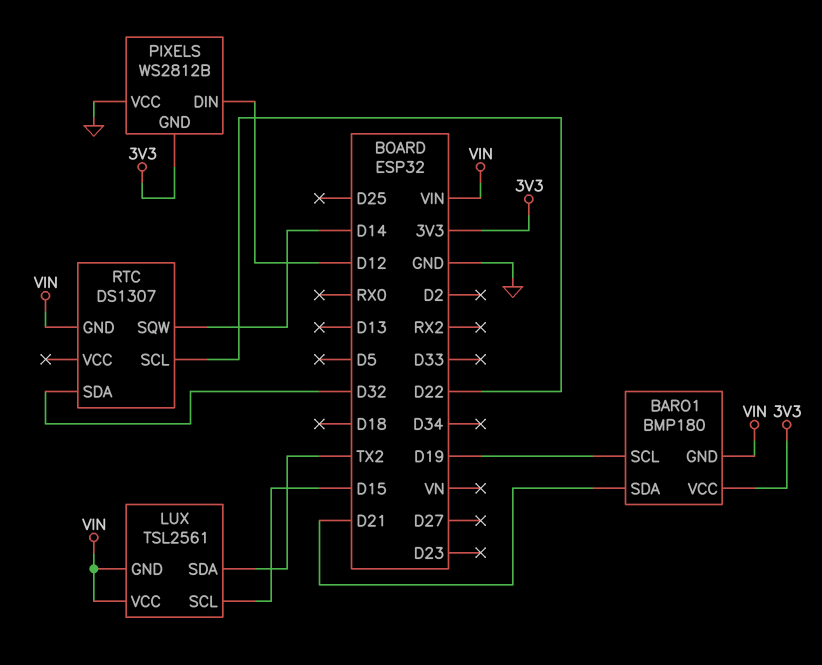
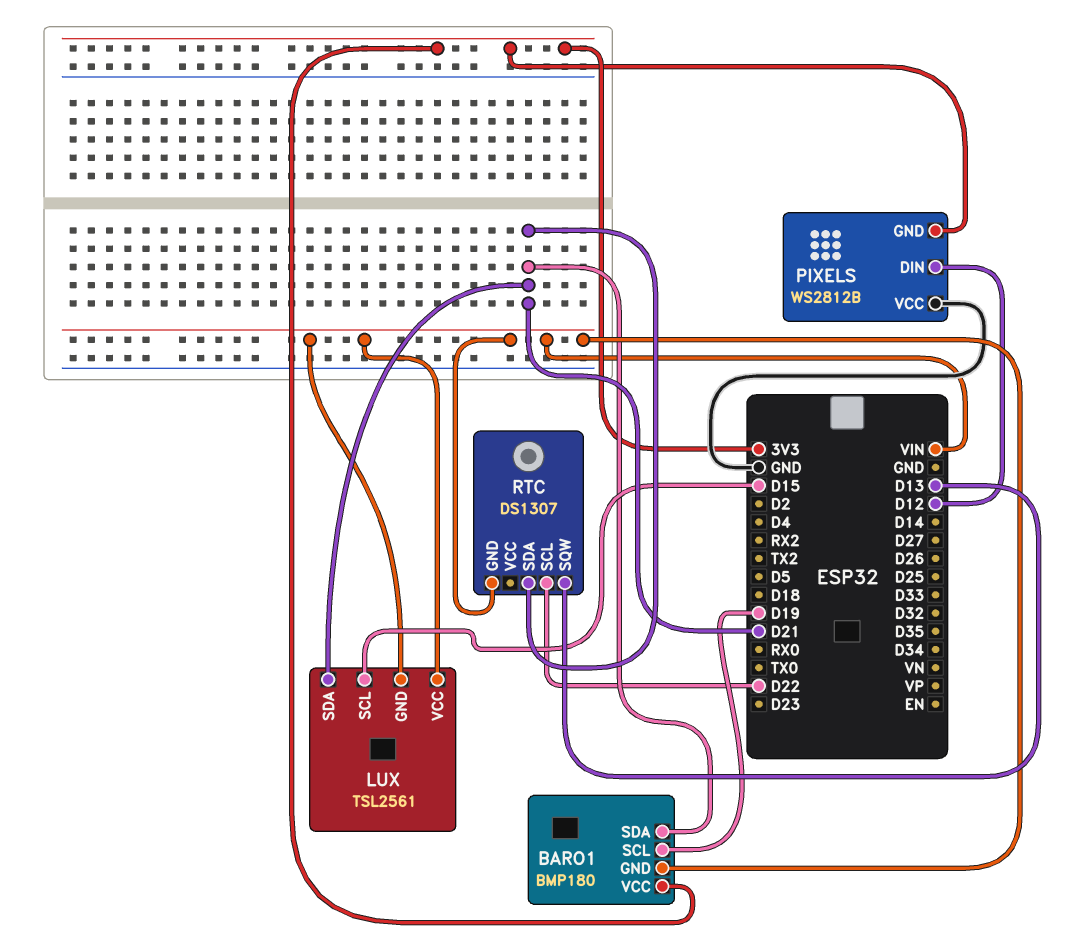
LUX pin SDA: TX2 -> D21
RTC pin SDA: D32 -> D21
RTC pin SQW: D14 -> D13

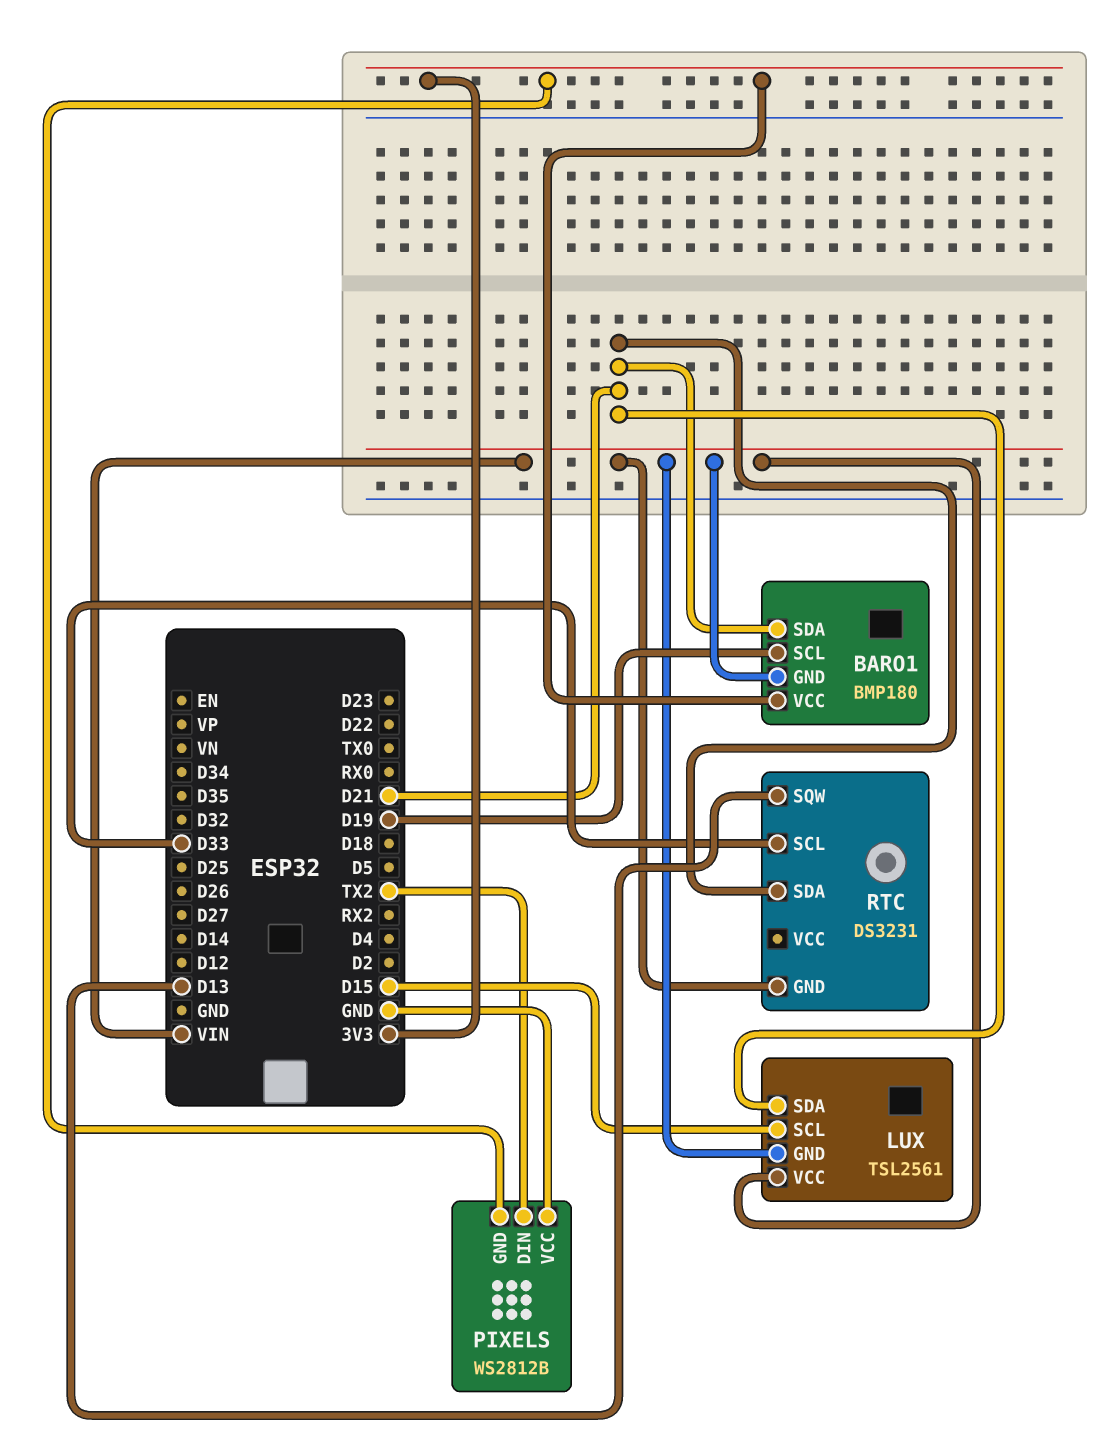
PIXELS pin DIN: D12 -> TX2
RTC: DS1307 -> DS3231
RTC pin SCL: D22 -> D33

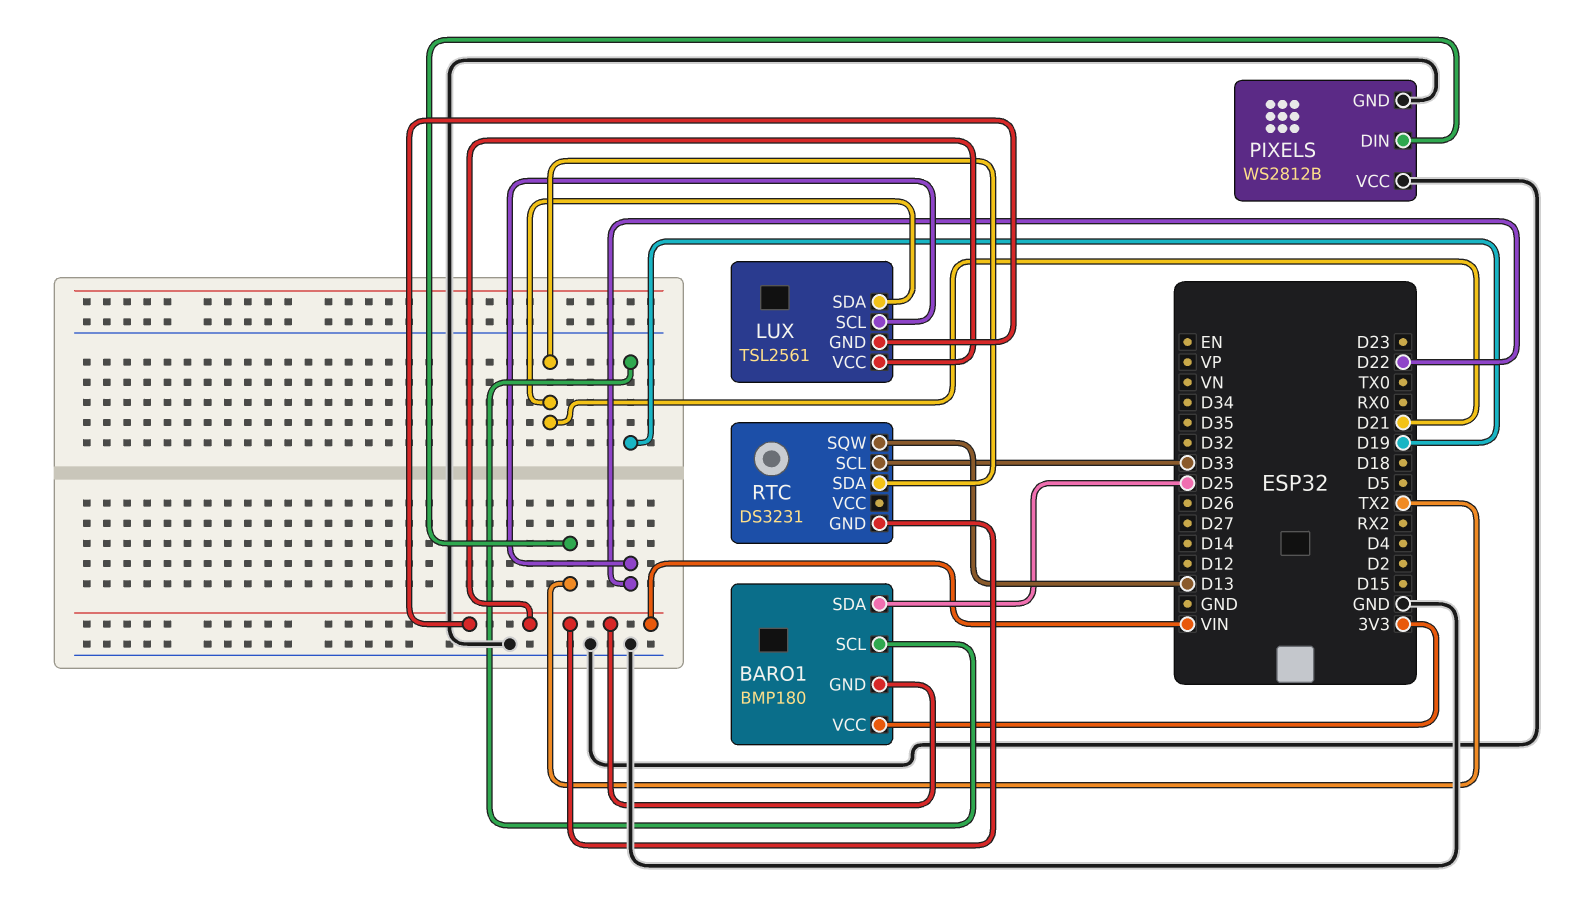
BARO1 pin SDA: D21 -> D25
LUX pin SCL: D15 -> D22
PIXELS pin GND: 3V3 -> GND

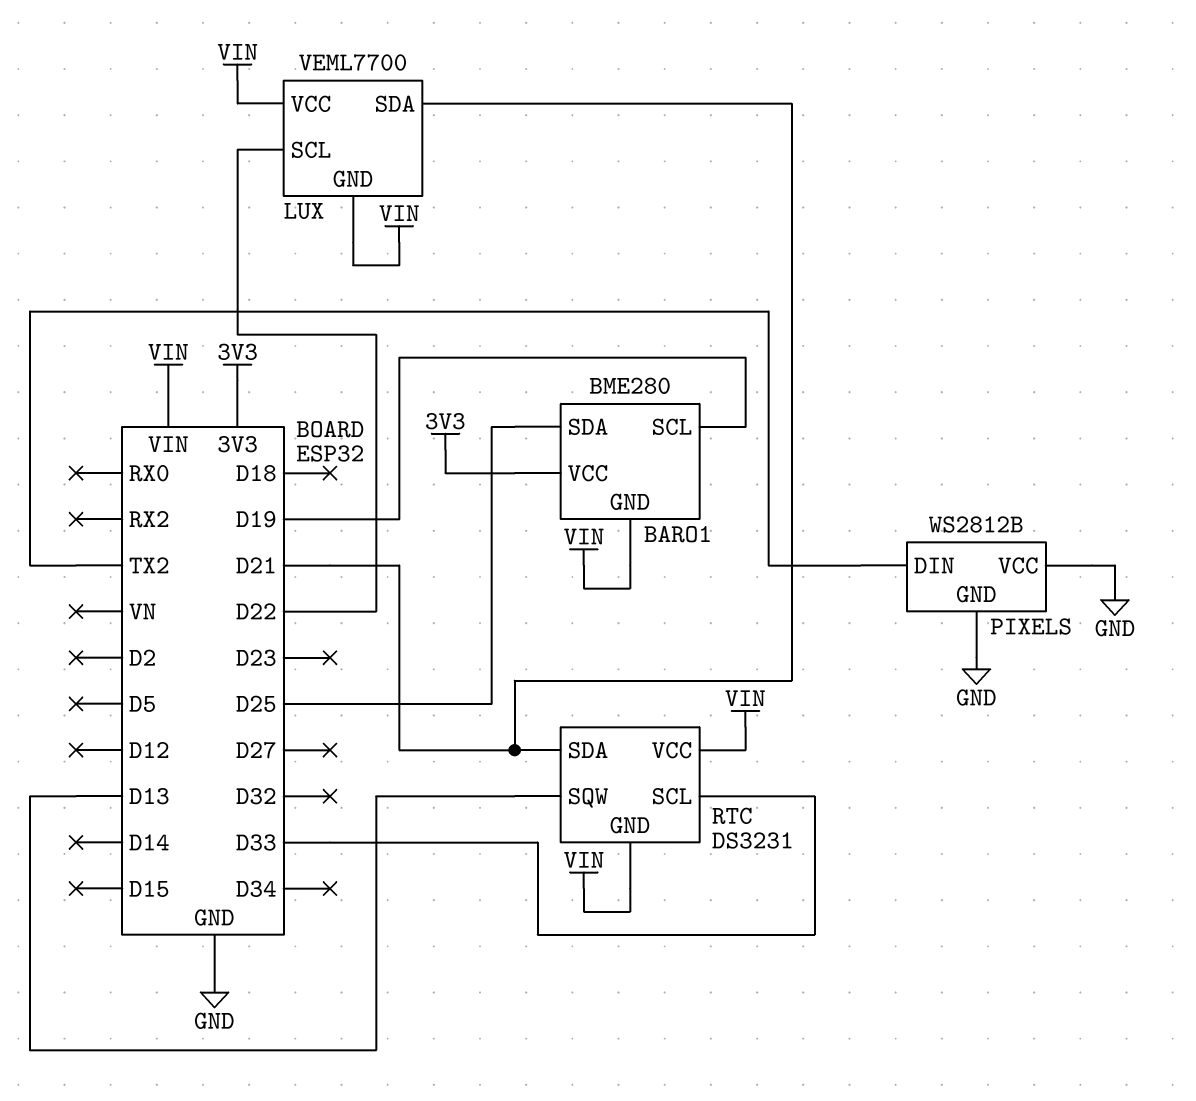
BARO1: BMP180 -> BME280
LUX: TSL2561 -> VEML7700
RTC pin VCC: none -> VIN

